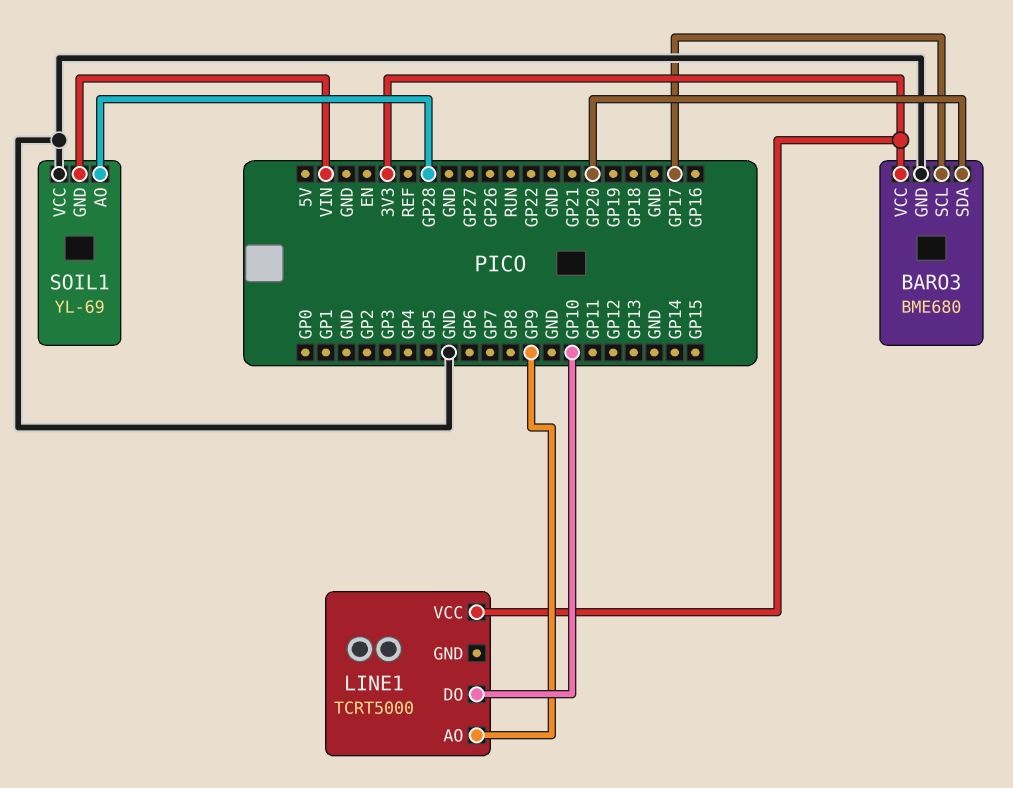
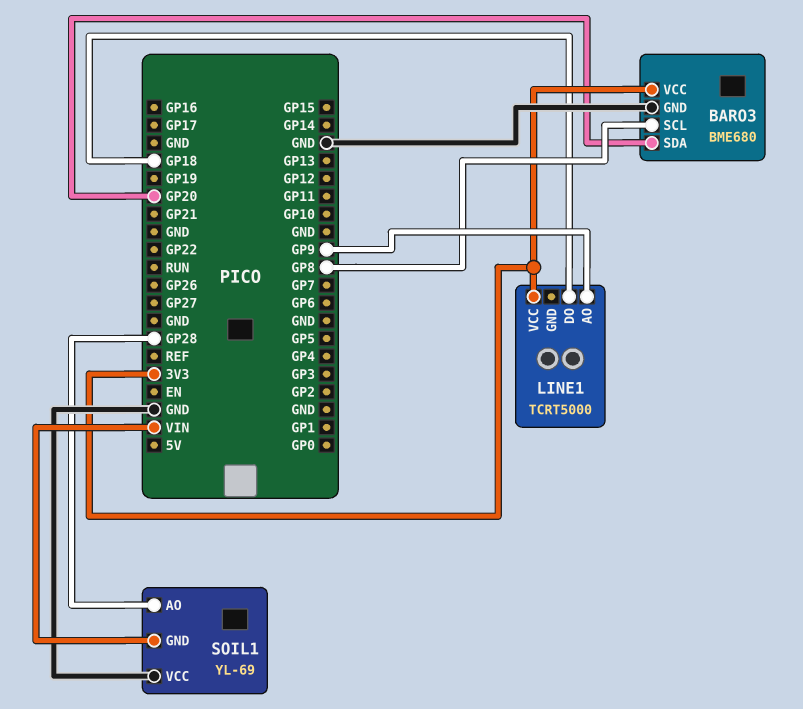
BARO3 pin SCL: GP17 -> GP8
LINE1 pin DO: GP10 -> GP18

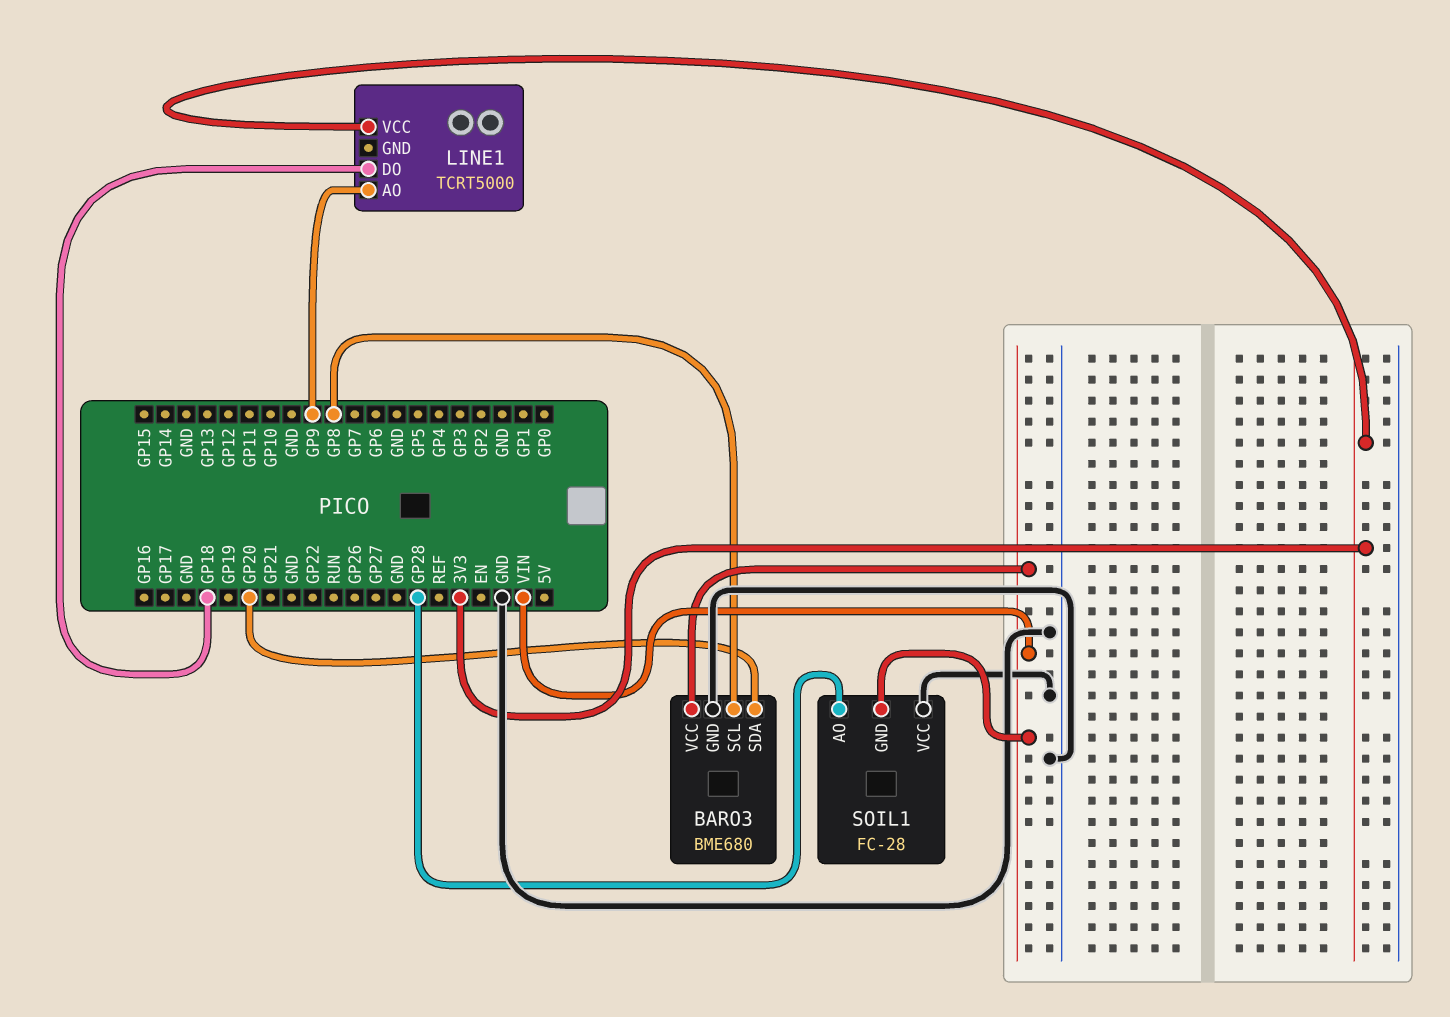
BARO3 pin VCC: 3V3 -> VIN
SOIL1: YL-69 -> FC-28

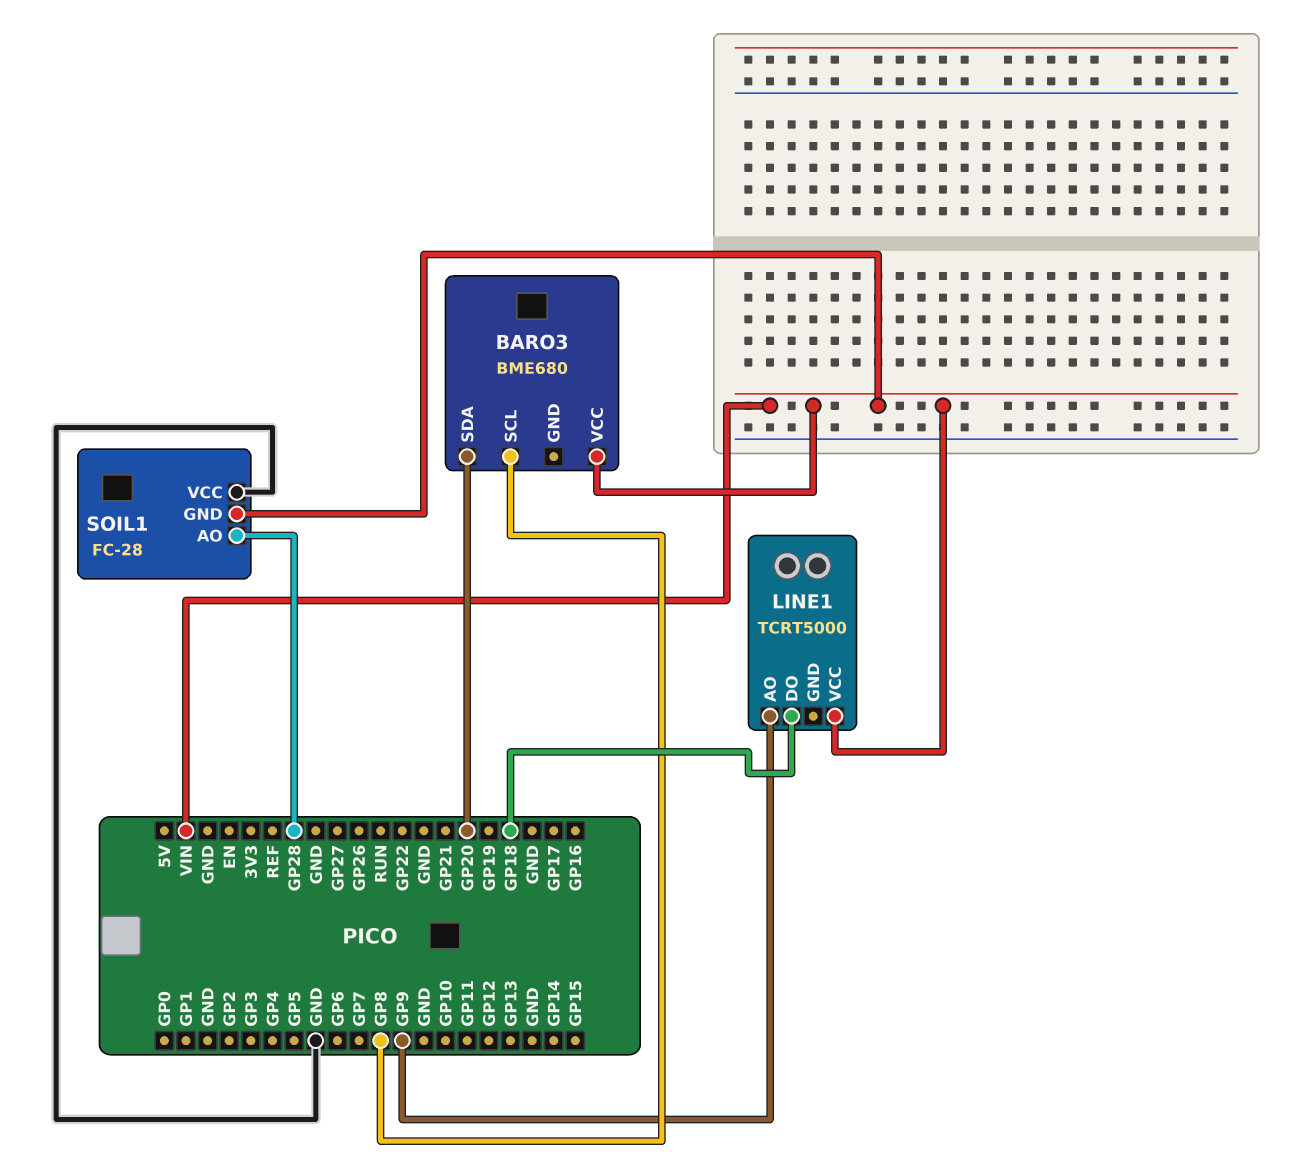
BARO3 pin GND: GND -> none
LINE1 pin VCC: 3V3 -> VIN

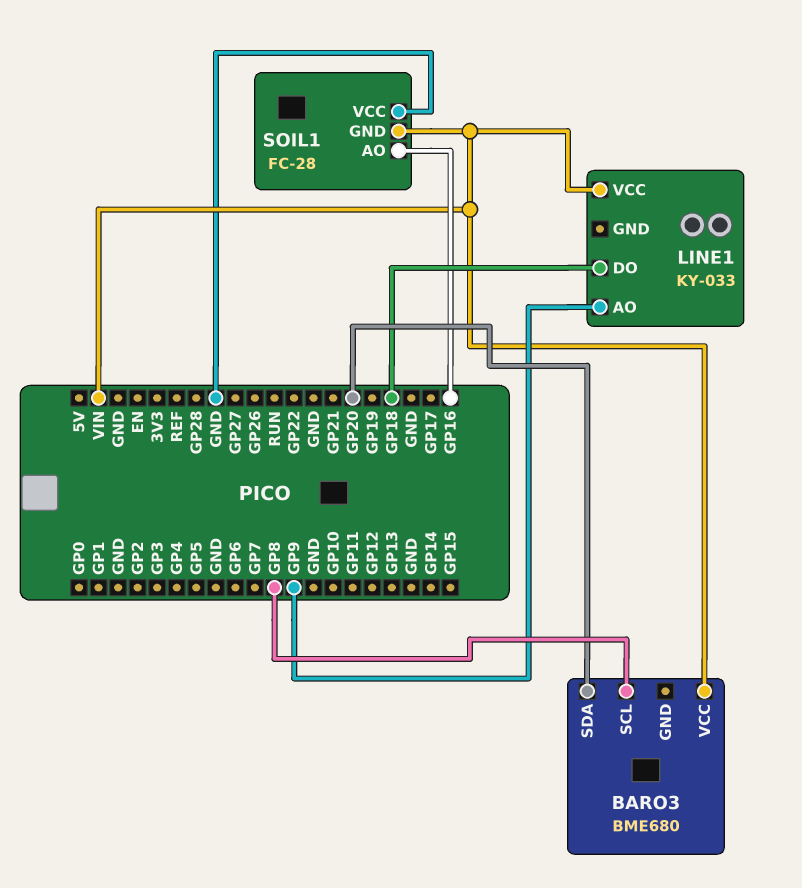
LINE1: TCRT5000 -> KY-033
SOIL1 pin AO: GP28 -> GP16

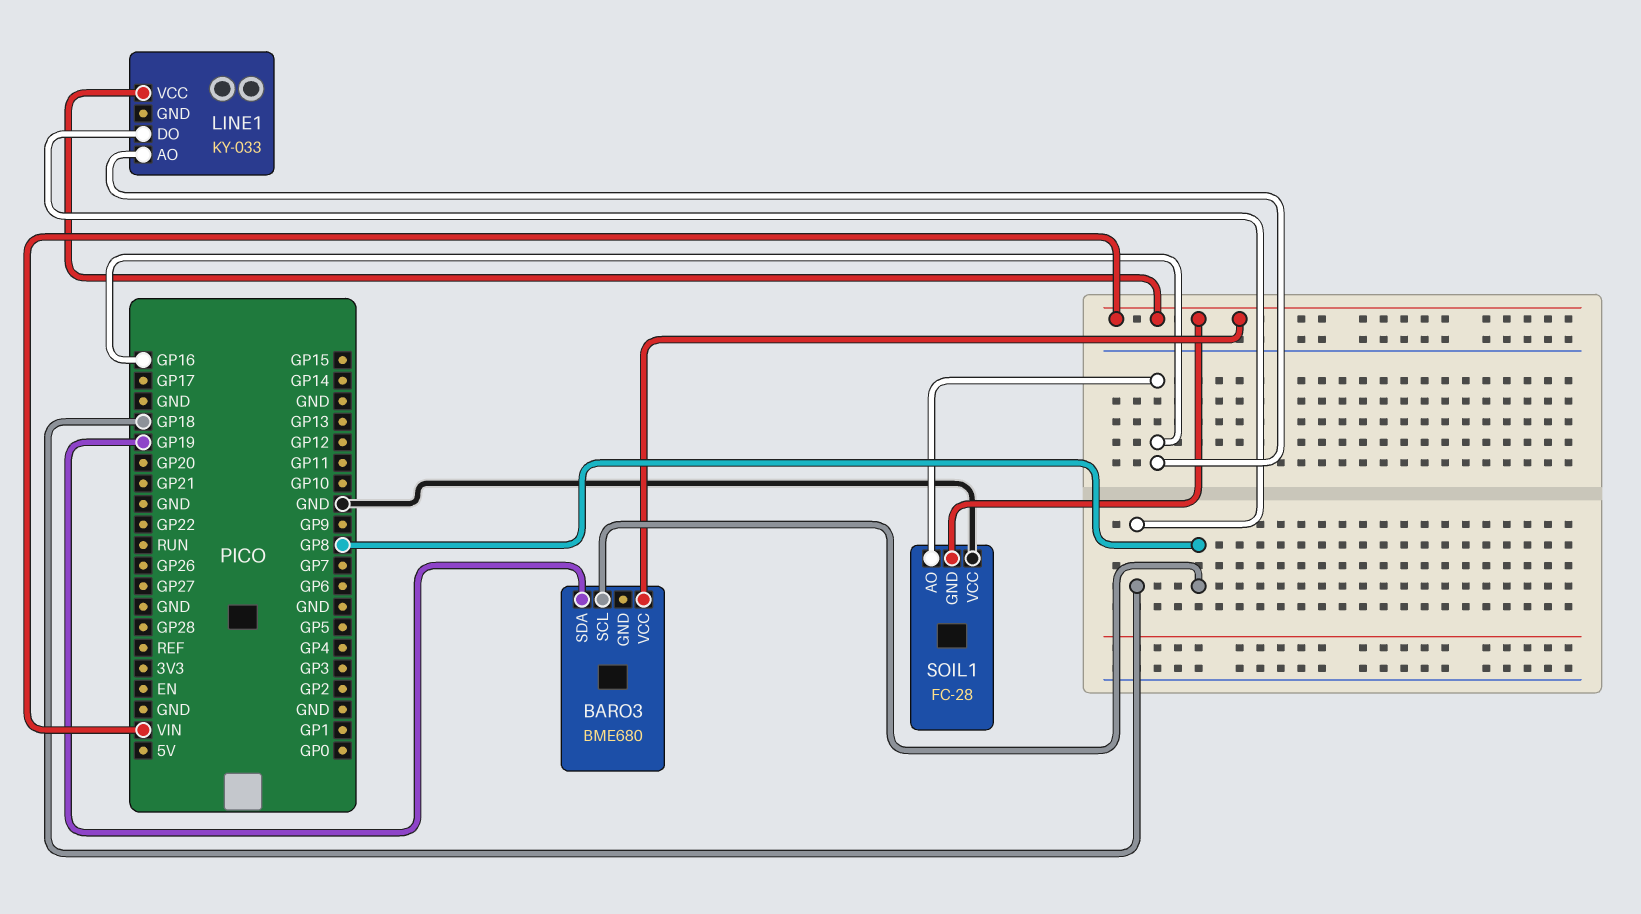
BARO3 pin SDA: GP20 -> GP19
LINE1 pin AO: GP9 -> GP16

